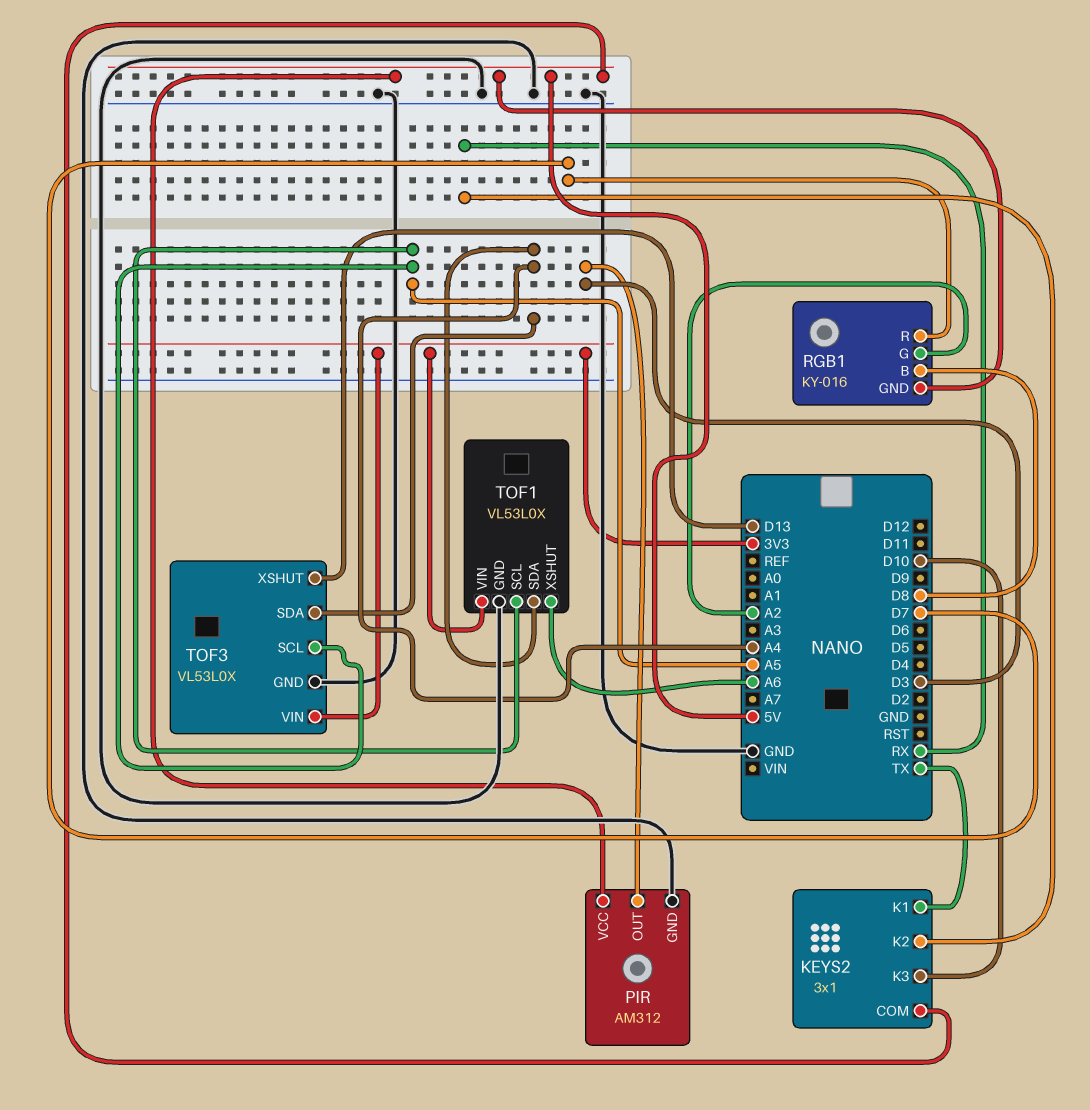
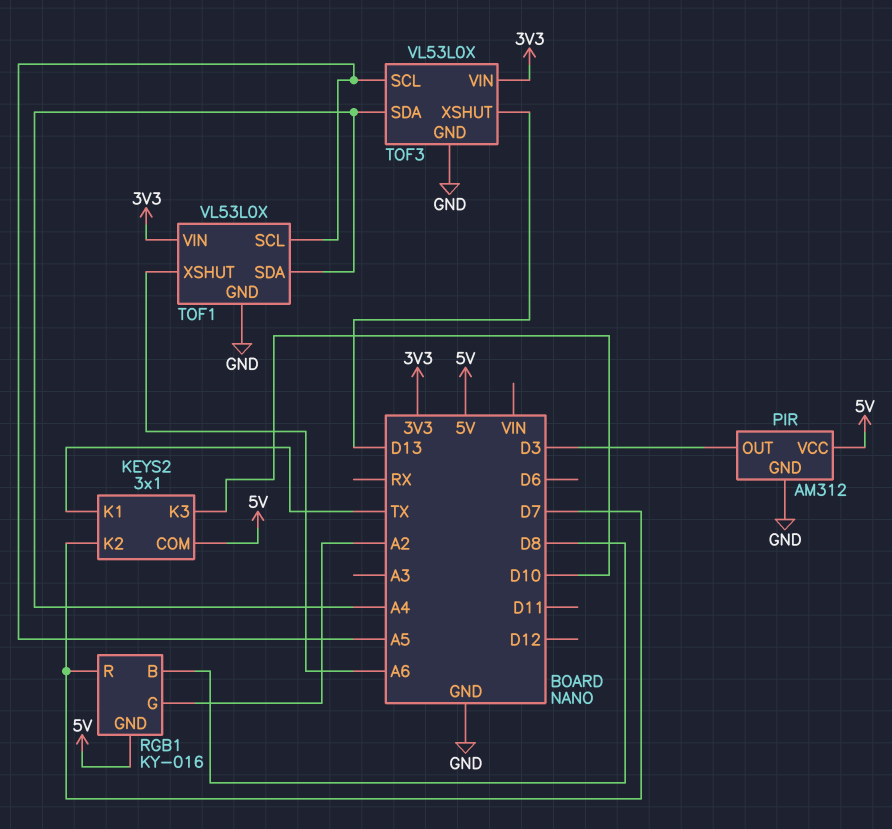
KEYS2 pin K2: RX -> D7

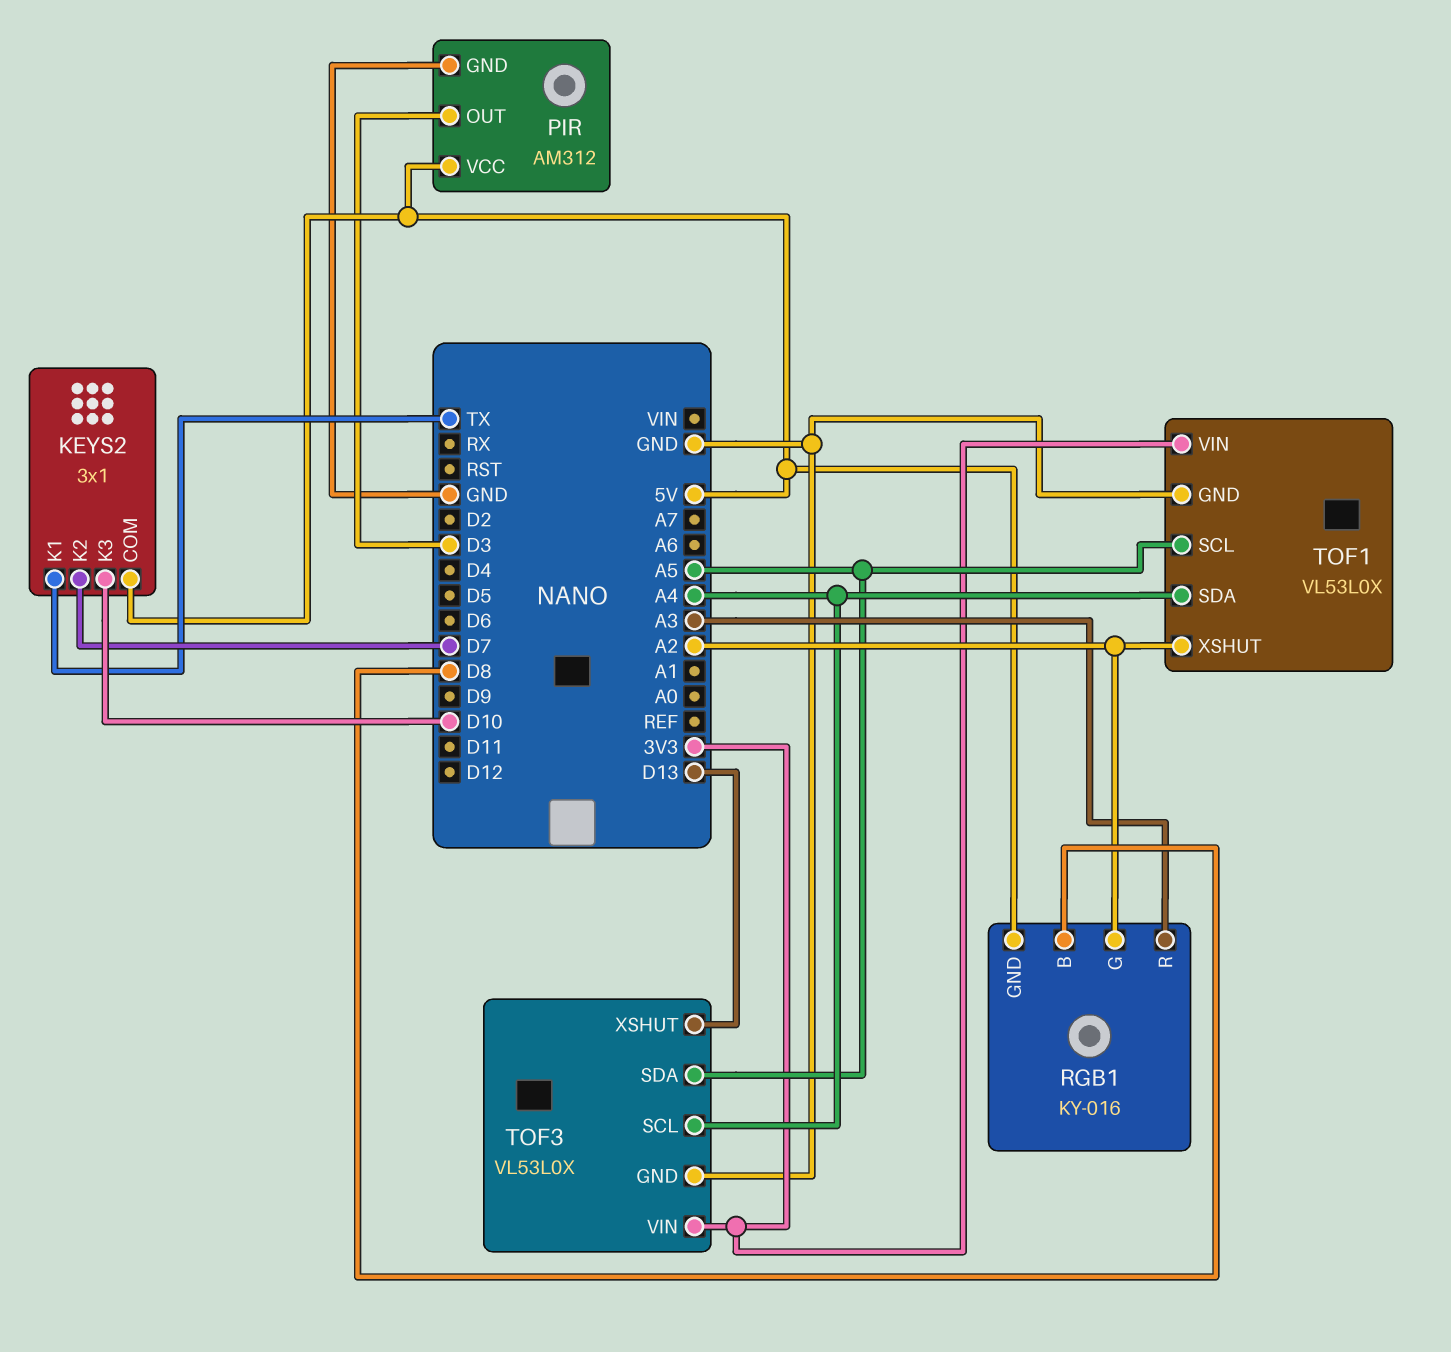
RGB1 pin R: D7 -> A3
TOF1 pin XSHUT: A6 -> A2
TOF3 pin SCL: A5 -> A4
TOF3 pin SDA: A4 -> A5

